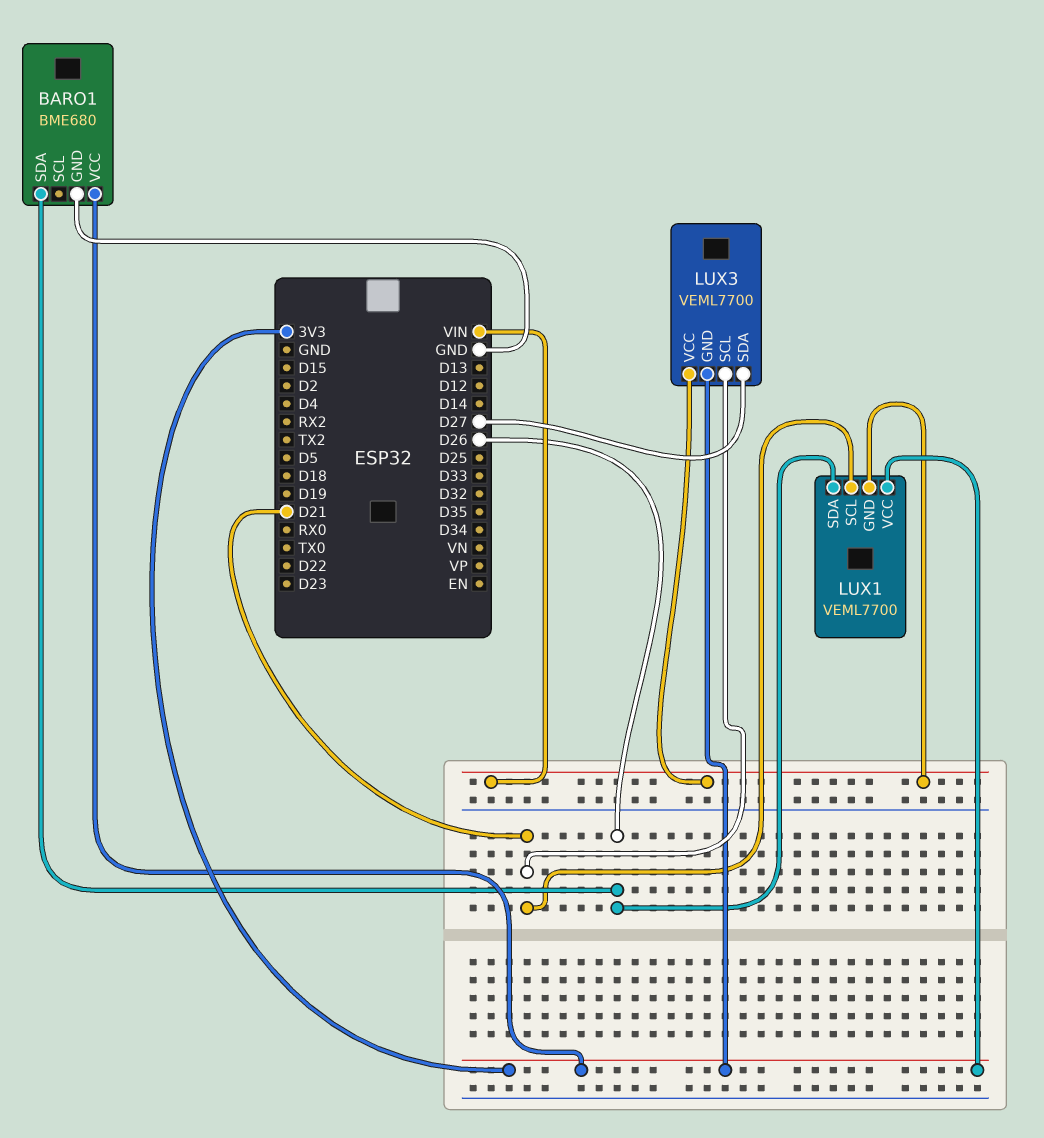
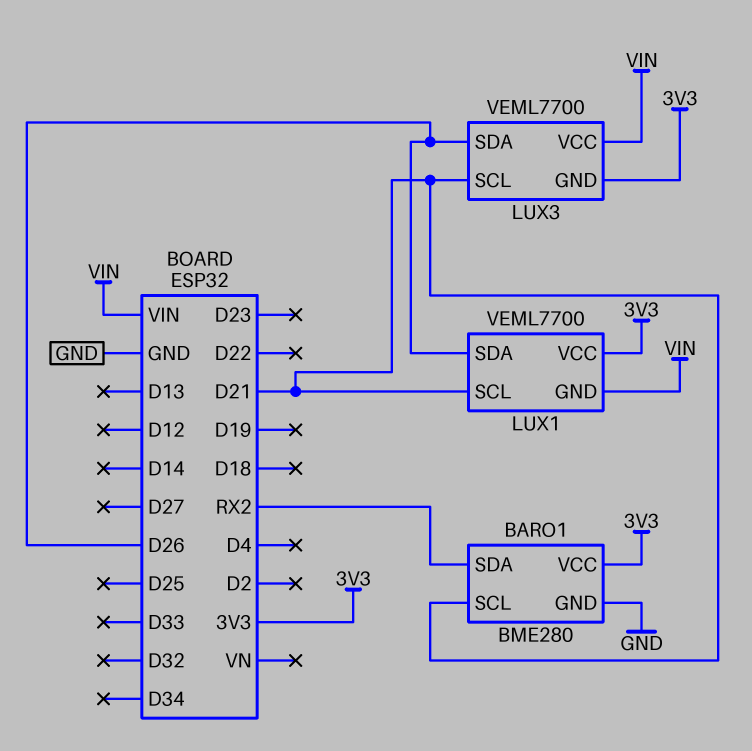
BARO1: BME680 -> BME280
BARO1 pin SCL: none -> D21
BARO1 pin SDA: D26 -> RX2
LUX3 pin SDA: D27 -> D26

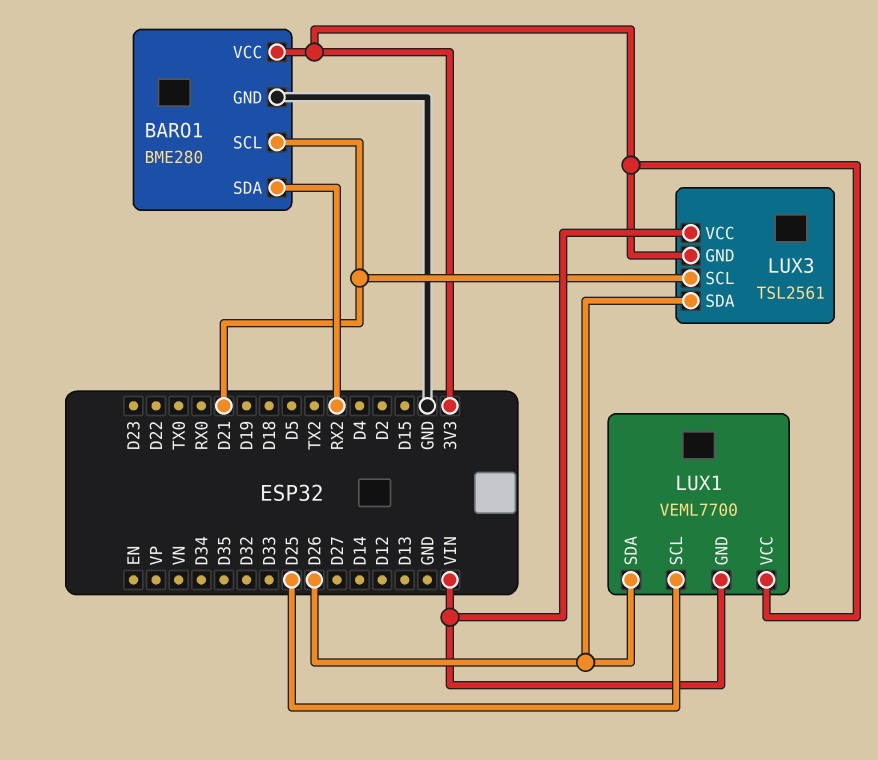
LUX1 pin SCL: D21 -> D25
LUX3: VEML7700 -> TSL2561

